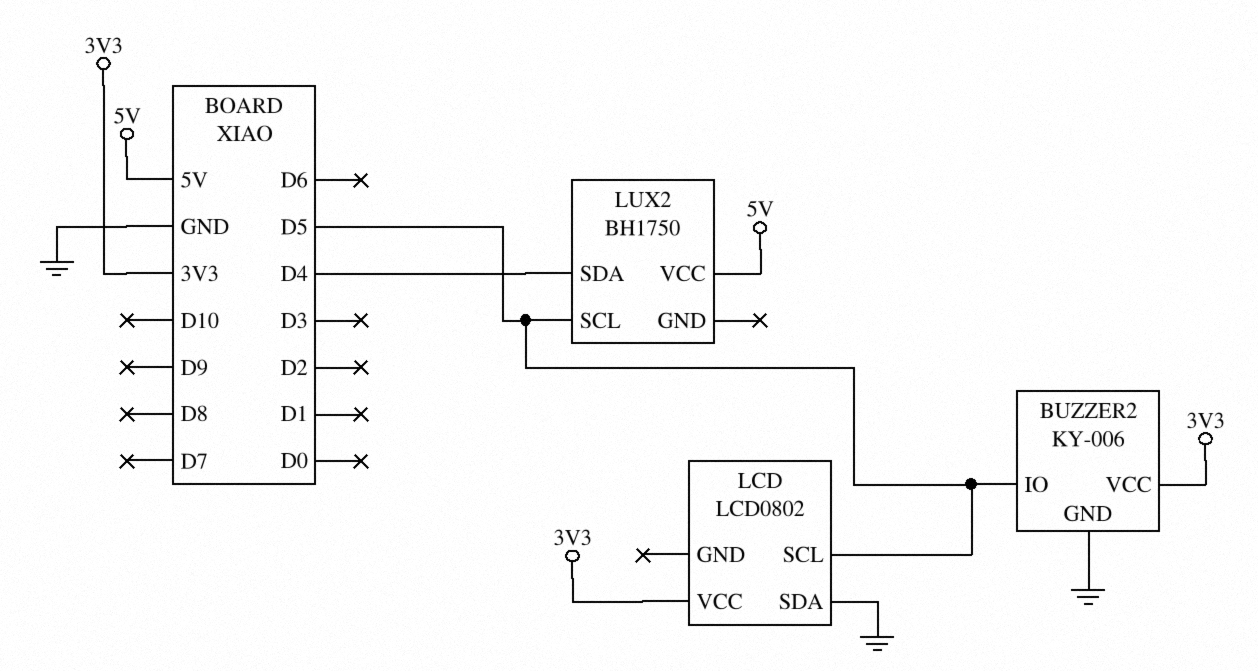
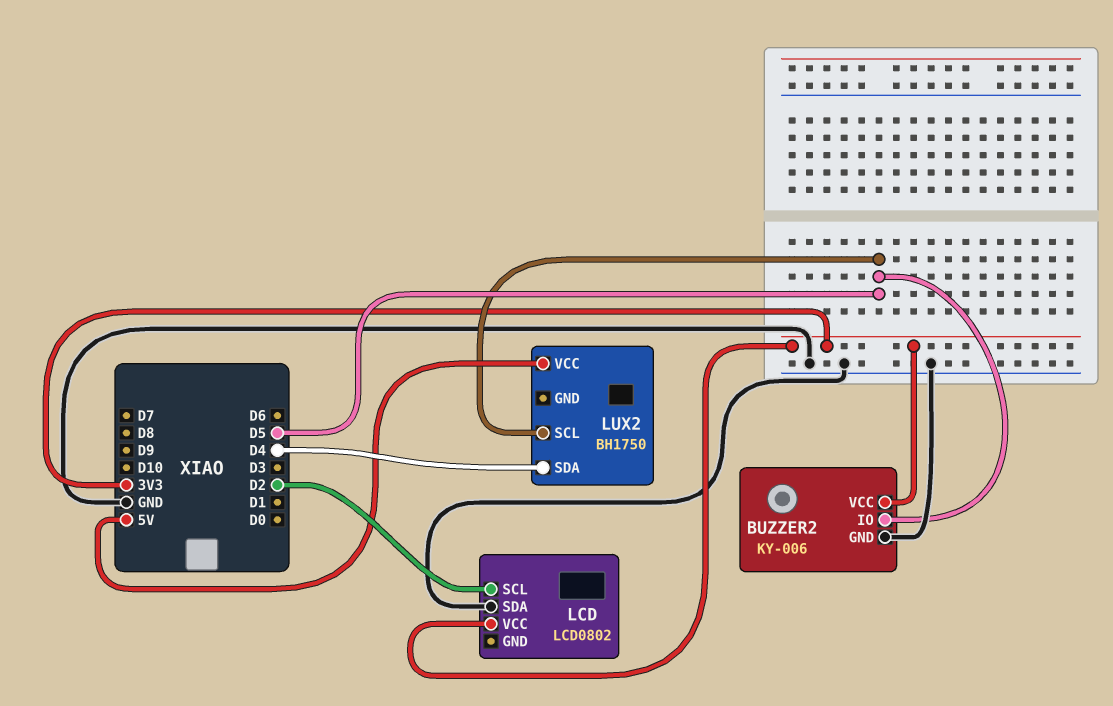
LCD pin SCL: D5 -> D2

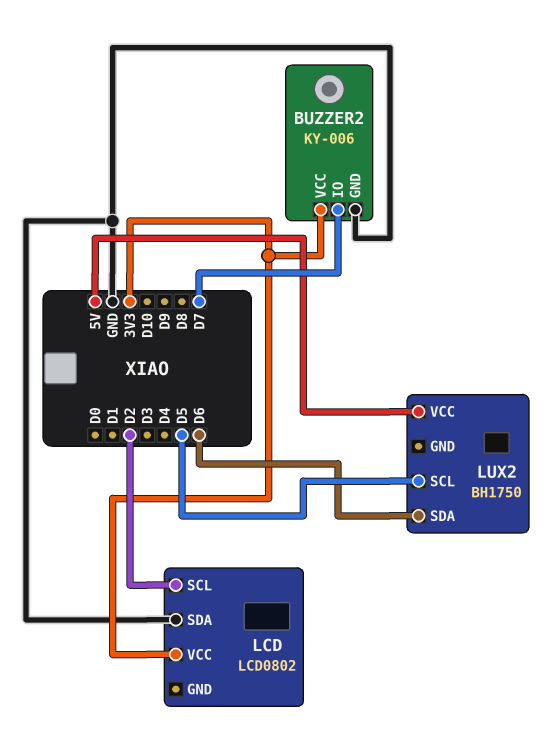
BUZZER2 pin IO: D5 -> D7
LUX2 pin SDA: D4 -> D6

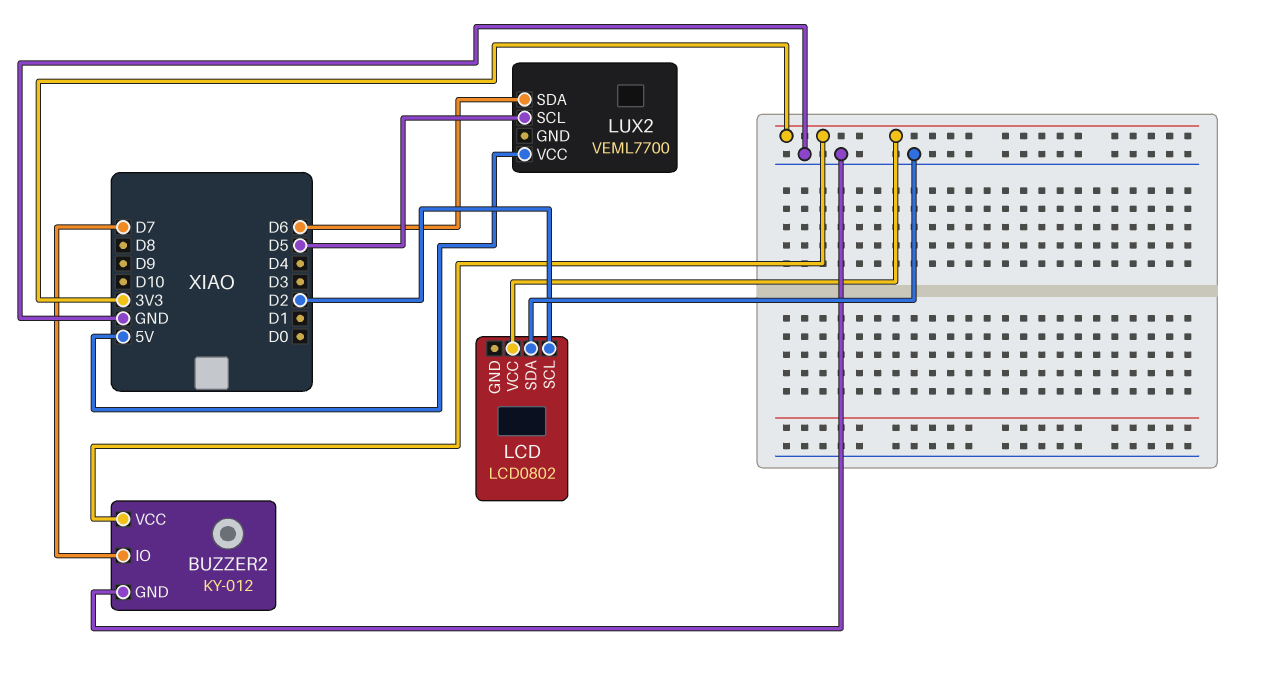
BUZZER2: KY-006 -> KY-012
LUX2: BH1750 -> VEML7700

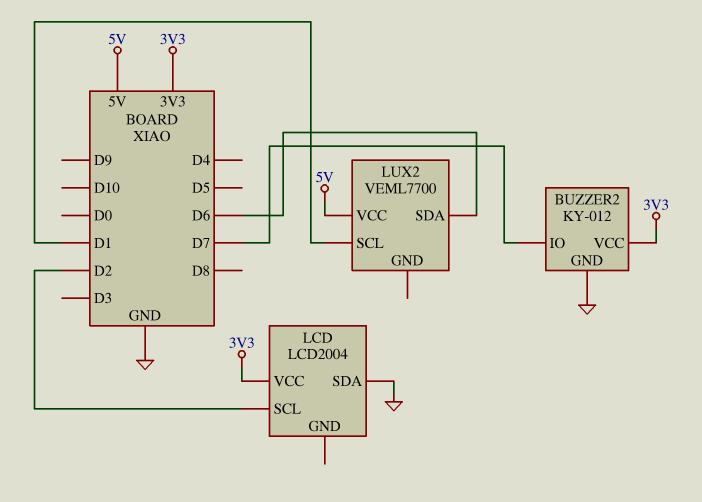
LCD: LCD0802 -> LCD2004
LUX2 pin SCL: D5 -> D1

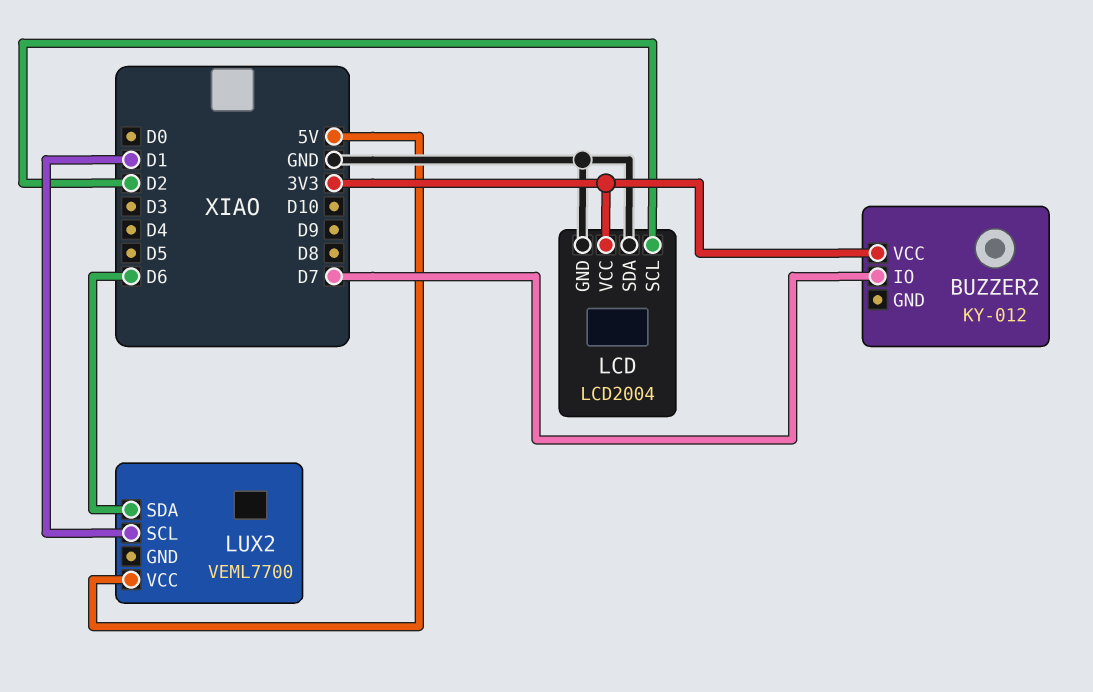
BUZZER2 pin GND: GND -> none
LCD pin GND: none -> GND

